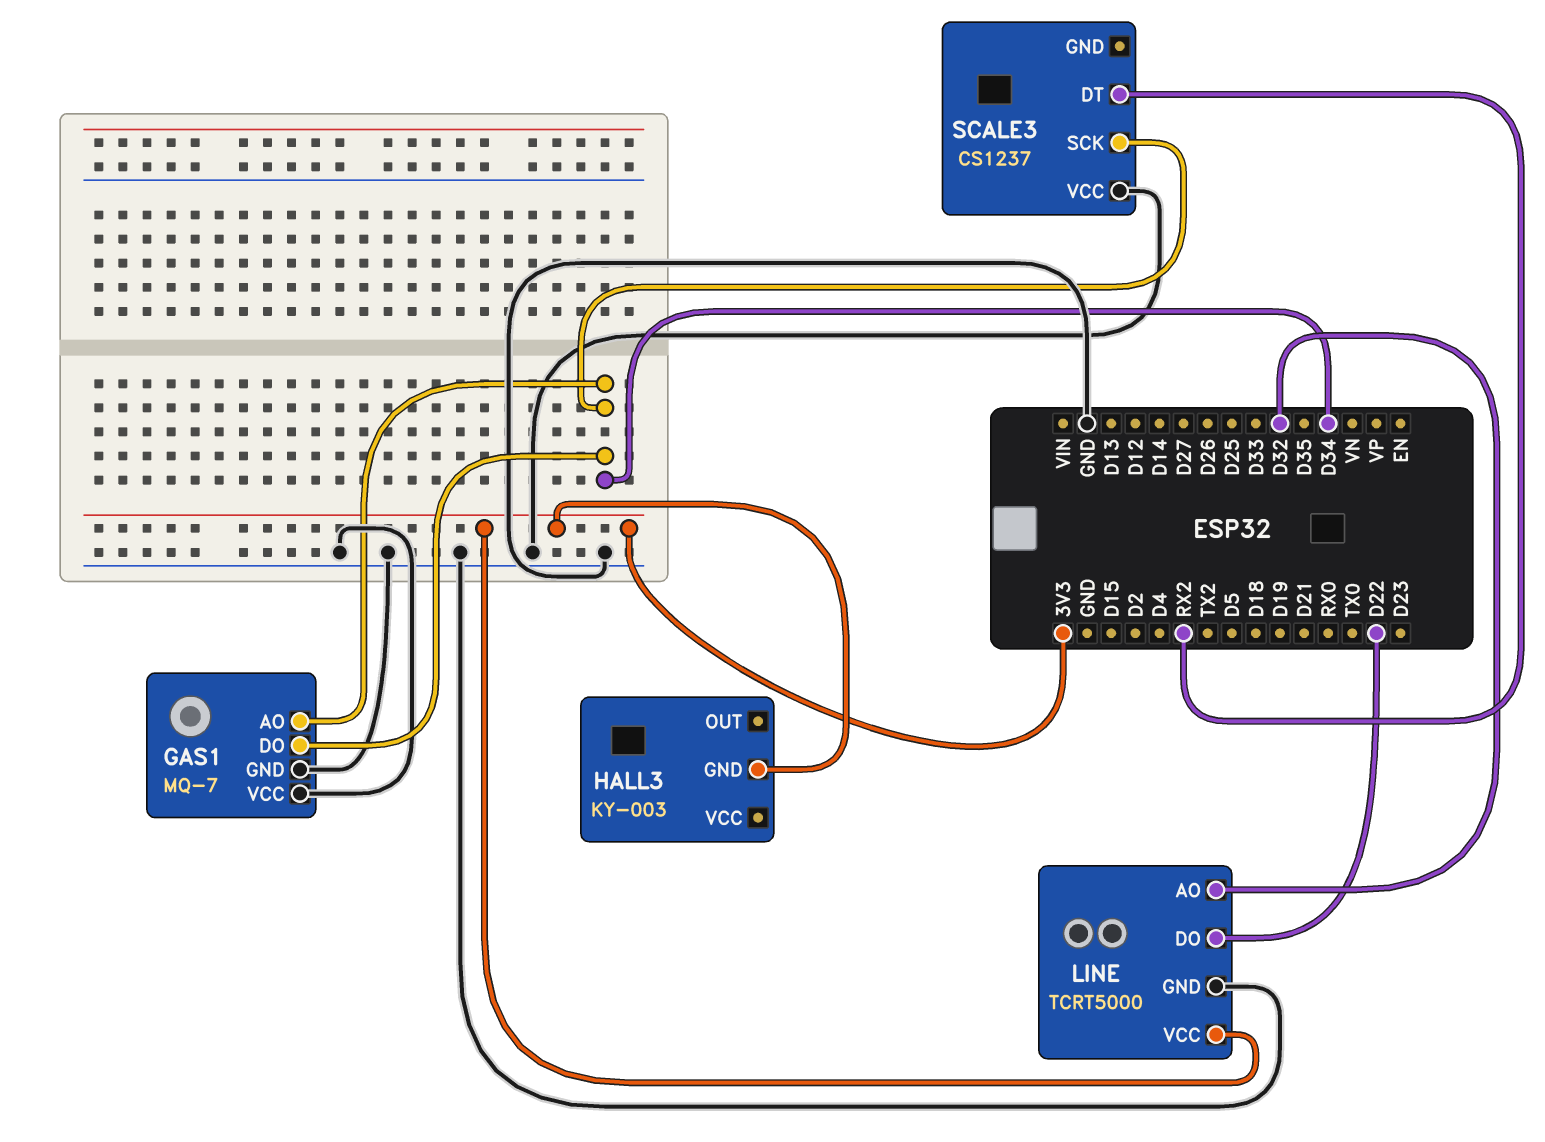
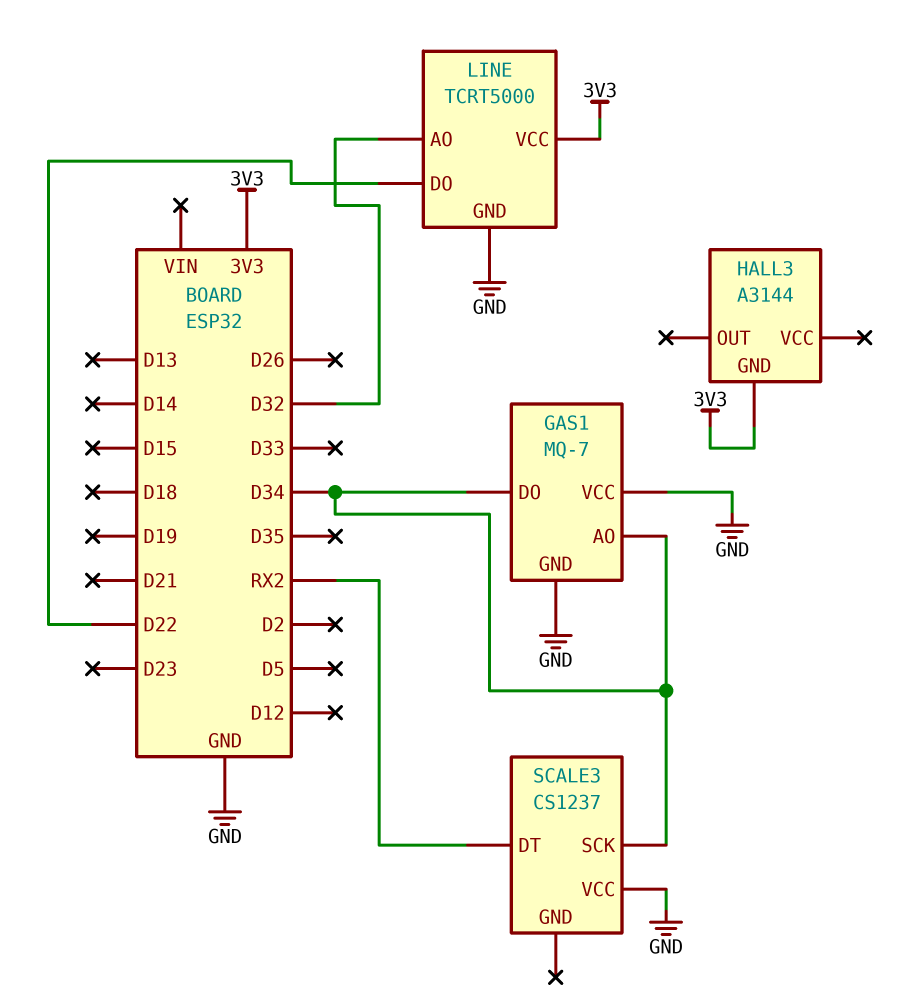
HALL3: KY-003 -> A3144

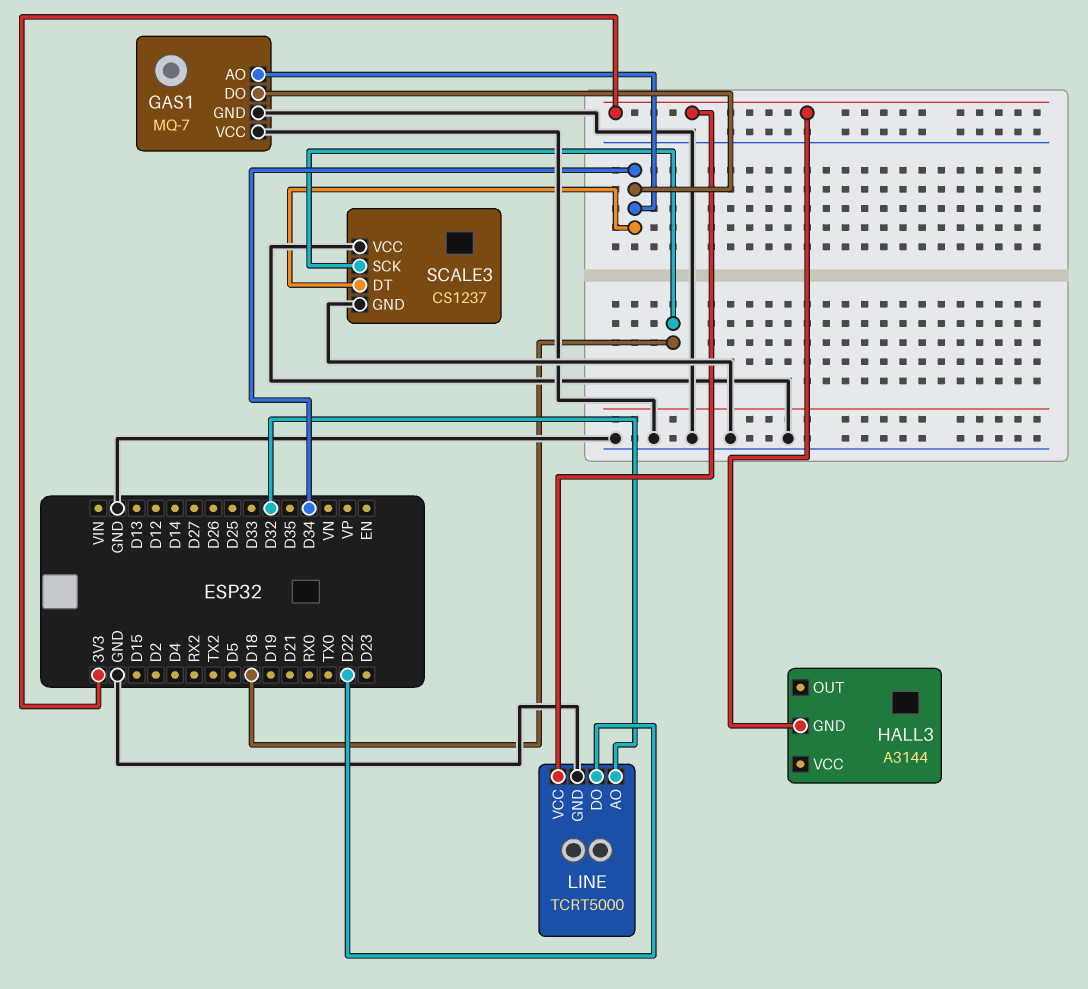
SCALE3 pin DT: RX2 -> D34
SCALE3 pin GND: none -> GND
SCALE3 pin SCK: D34 -> D18

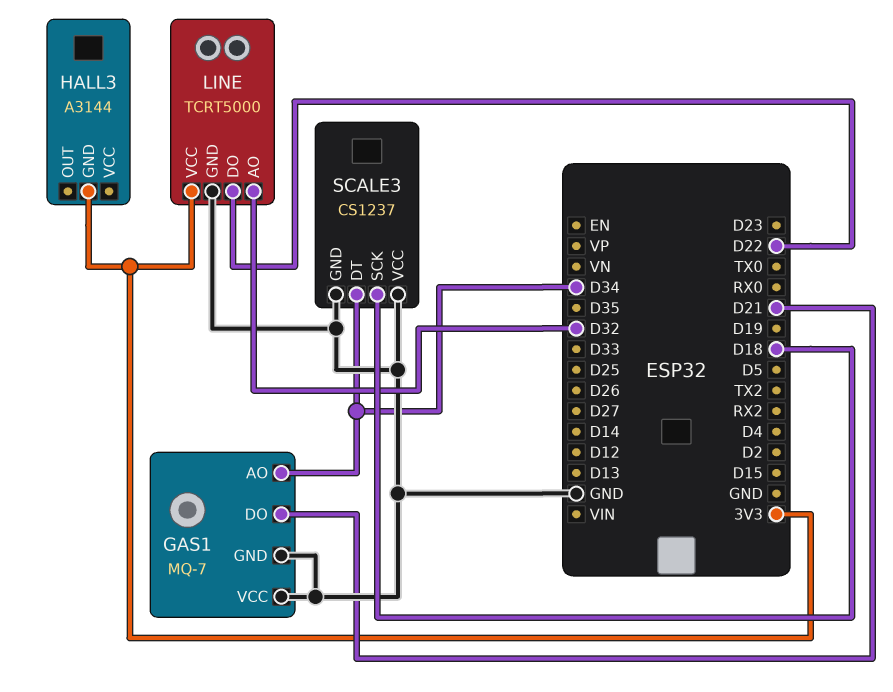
GAS1 pin DO: D34 -> D21

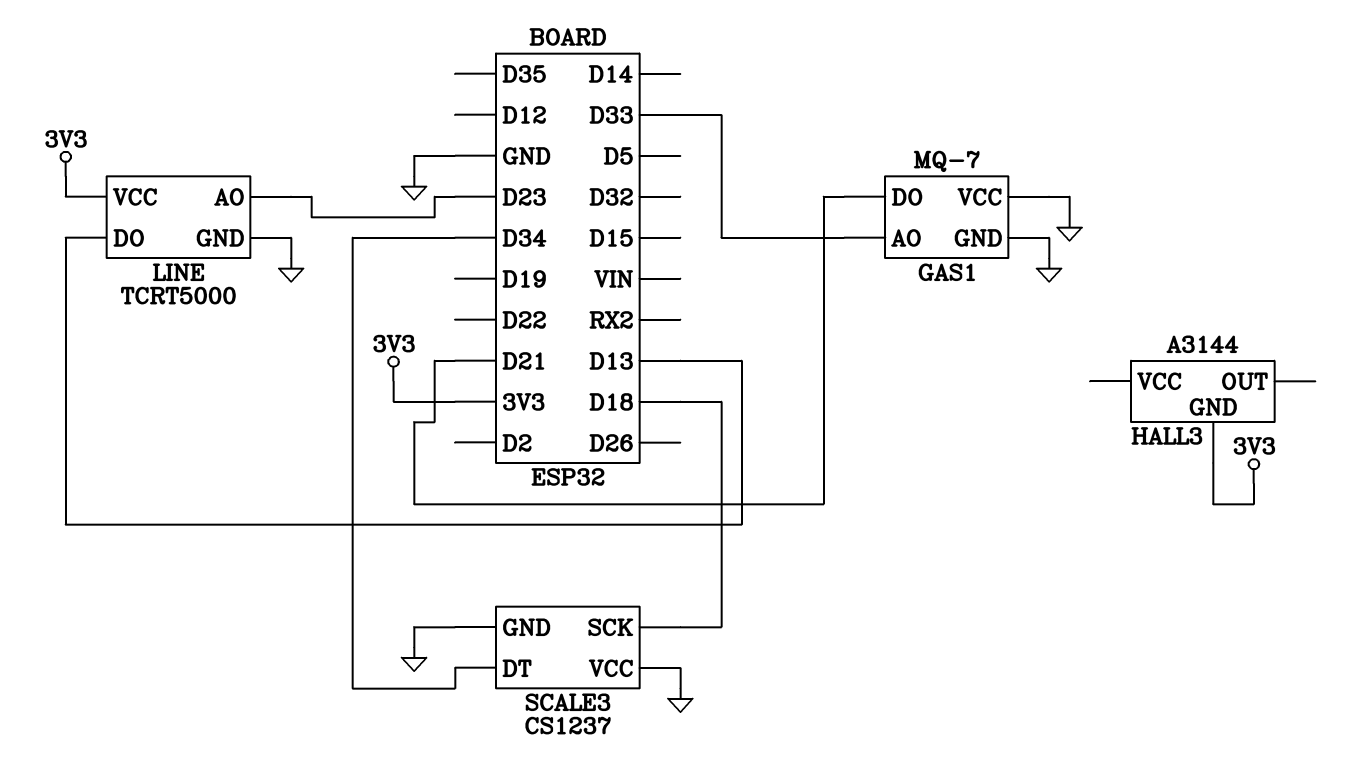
GAS1 pin AO: D34 -> D33
LINE pin AO: D32 -> D23
LINE pin DO: D22 -> D13

